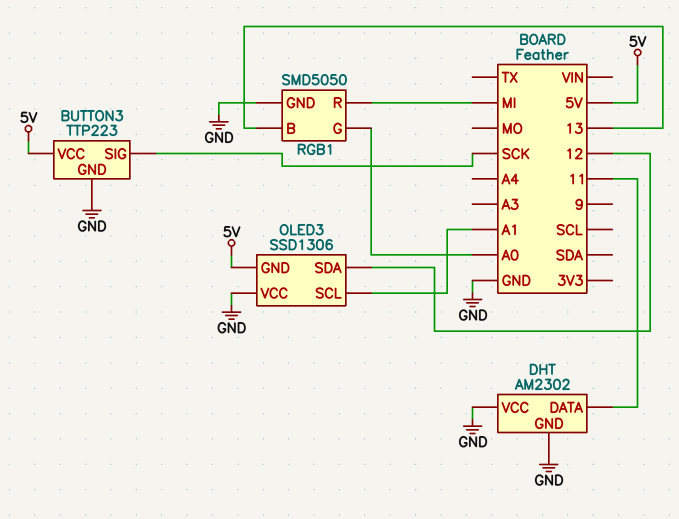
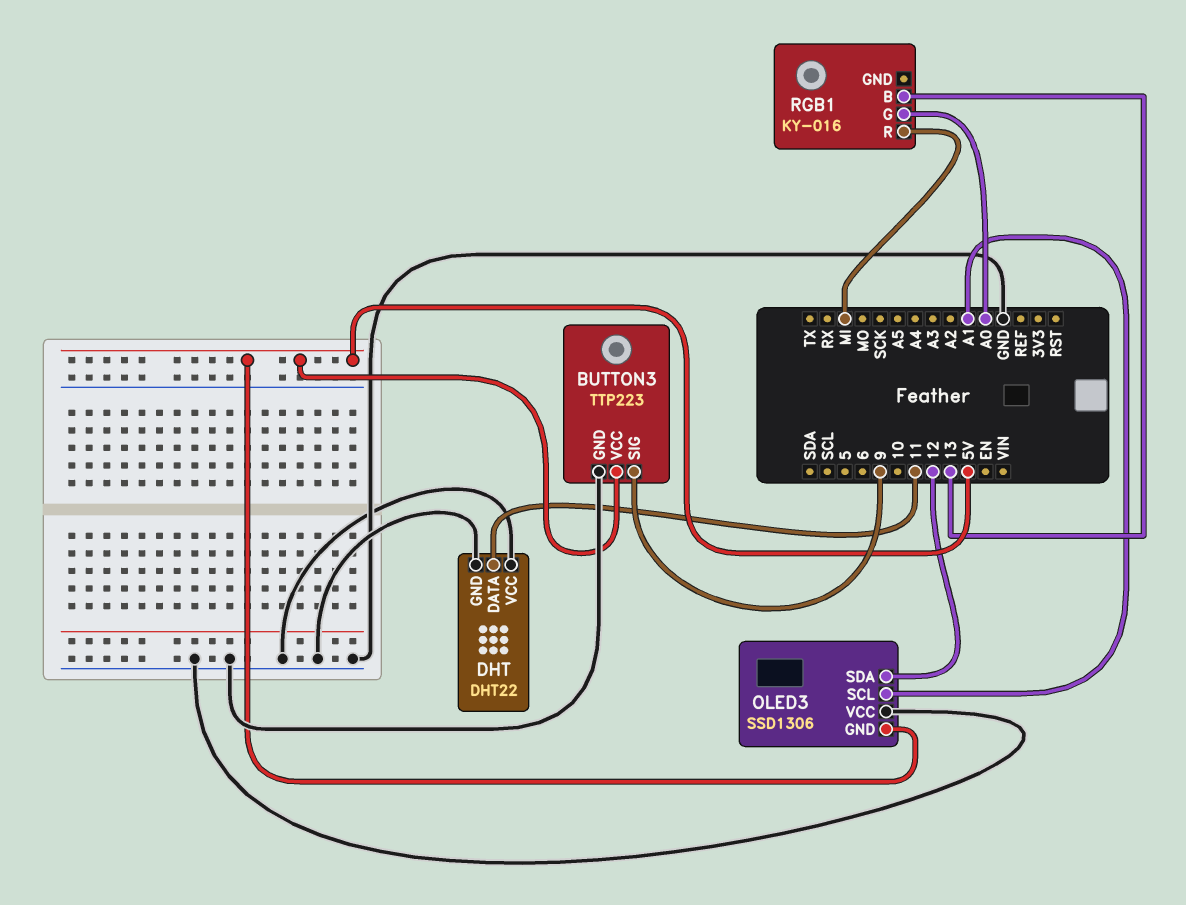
BUTTON3 pin SIG: SCK -> 9
DHT: AM2302 -> DHT22
RGB1: SMD5050 -> KY-016
RGB1 pin GND: GND -> none

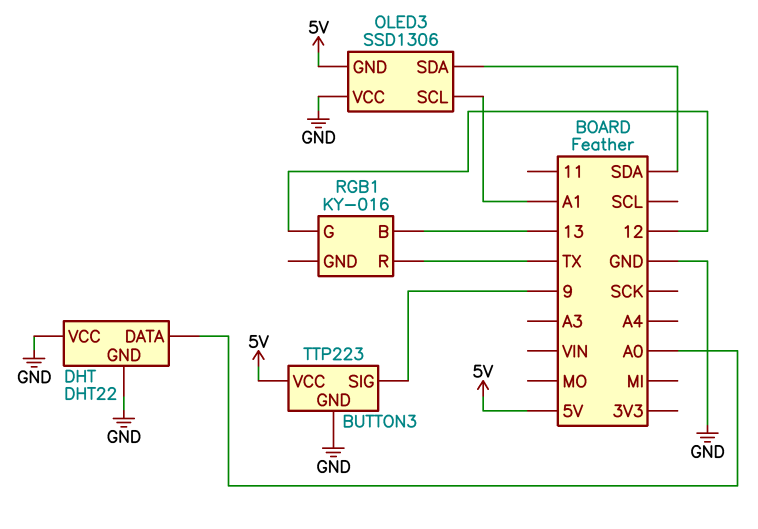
DHT pin DATA: 11 -> A0
OLED3 pin SDA: 12 -> SDA
RGB1 pin G: A0 -> 12
RGB1 pin R: MI -> TX

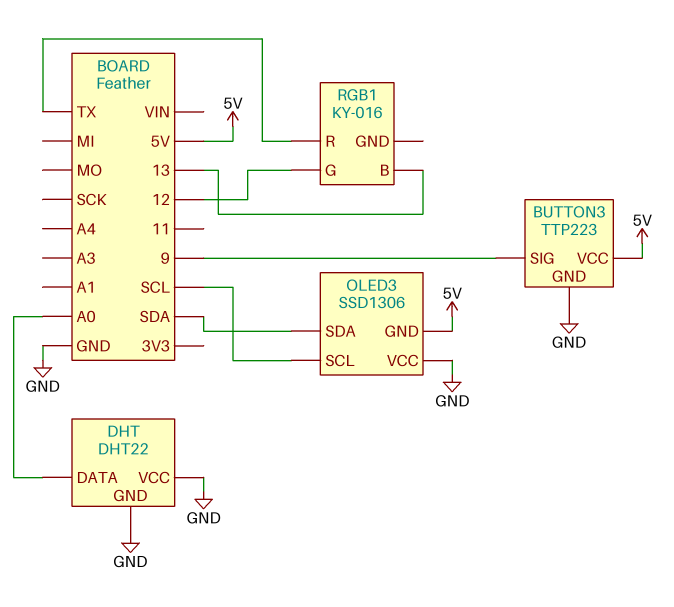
OLED3 pin SCL: A1 -> SCL

